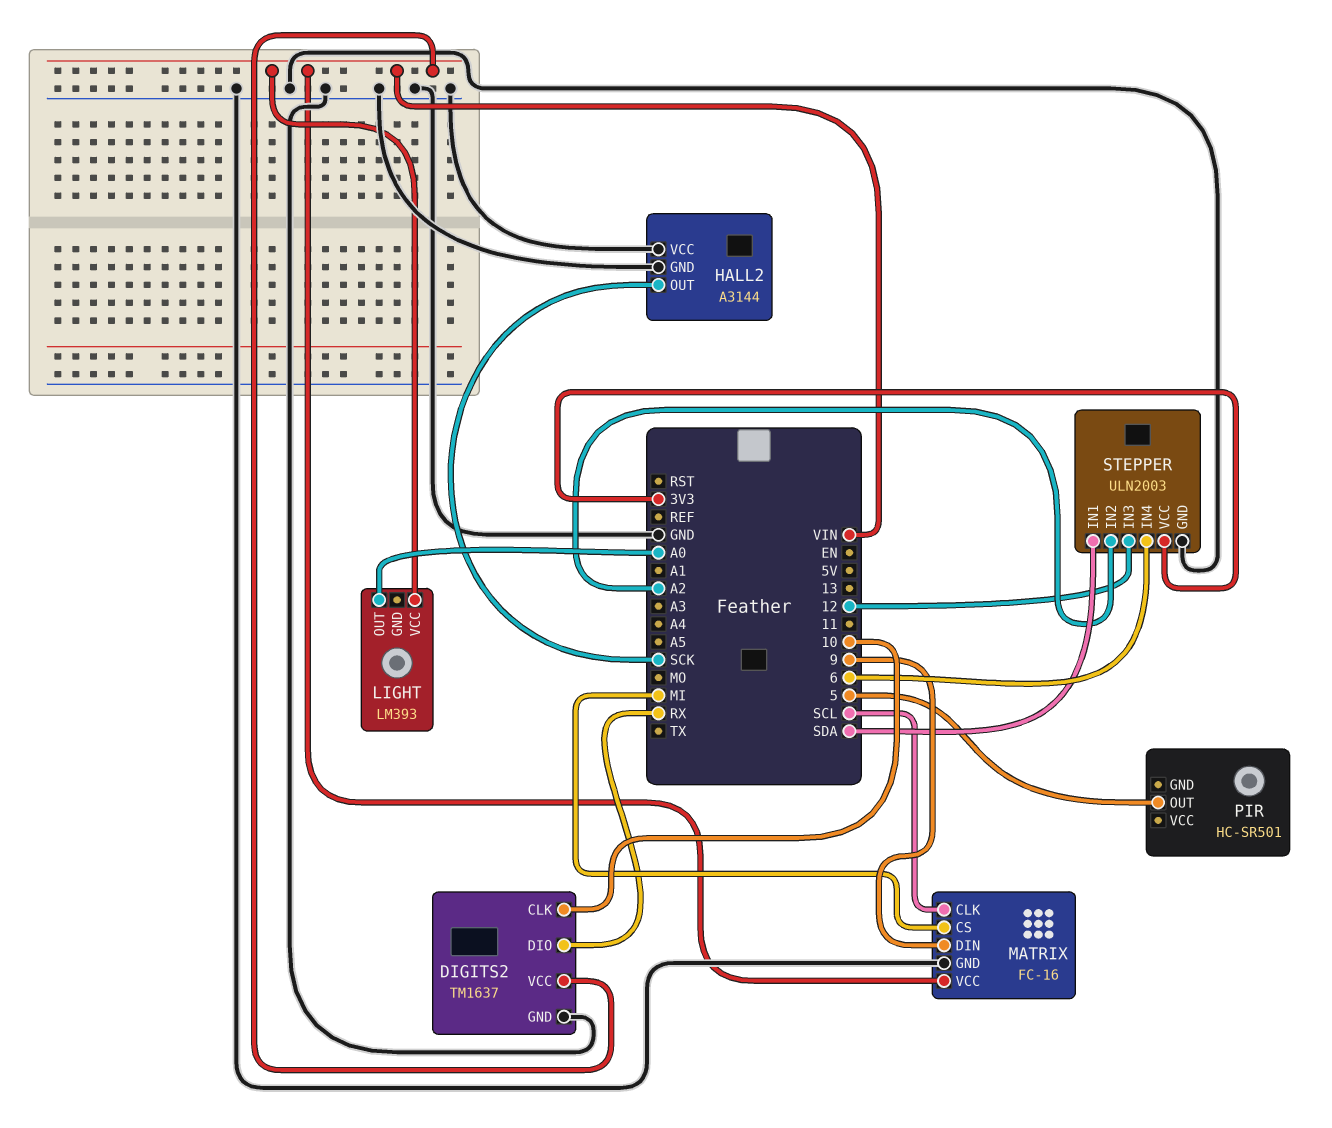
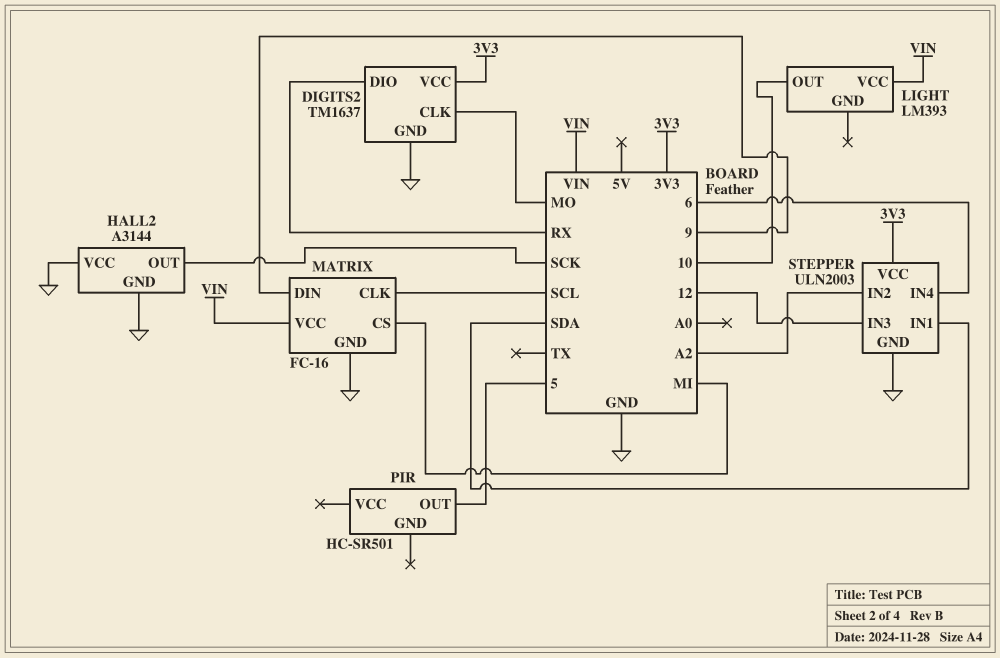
DIGITS2 pin CLK: 10 -> MO
DIGITS2 pin VCC: VIN -> 3V3
LIGHT pin OUT: A0 -> 10

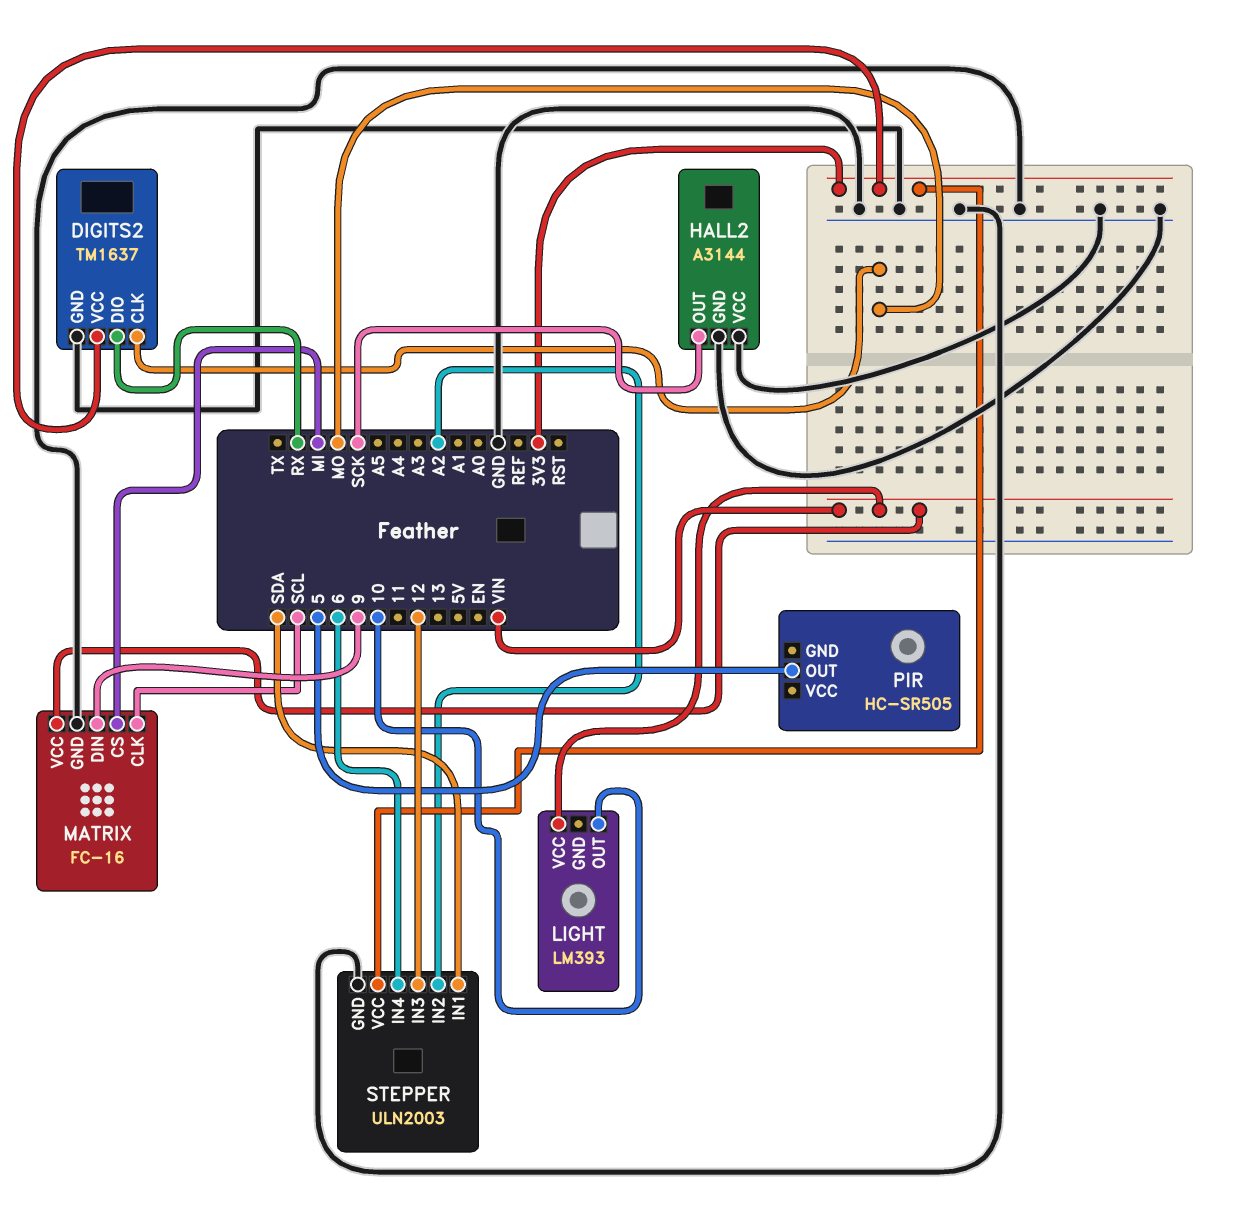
PIR: HC-SR501 -> HC-SR505

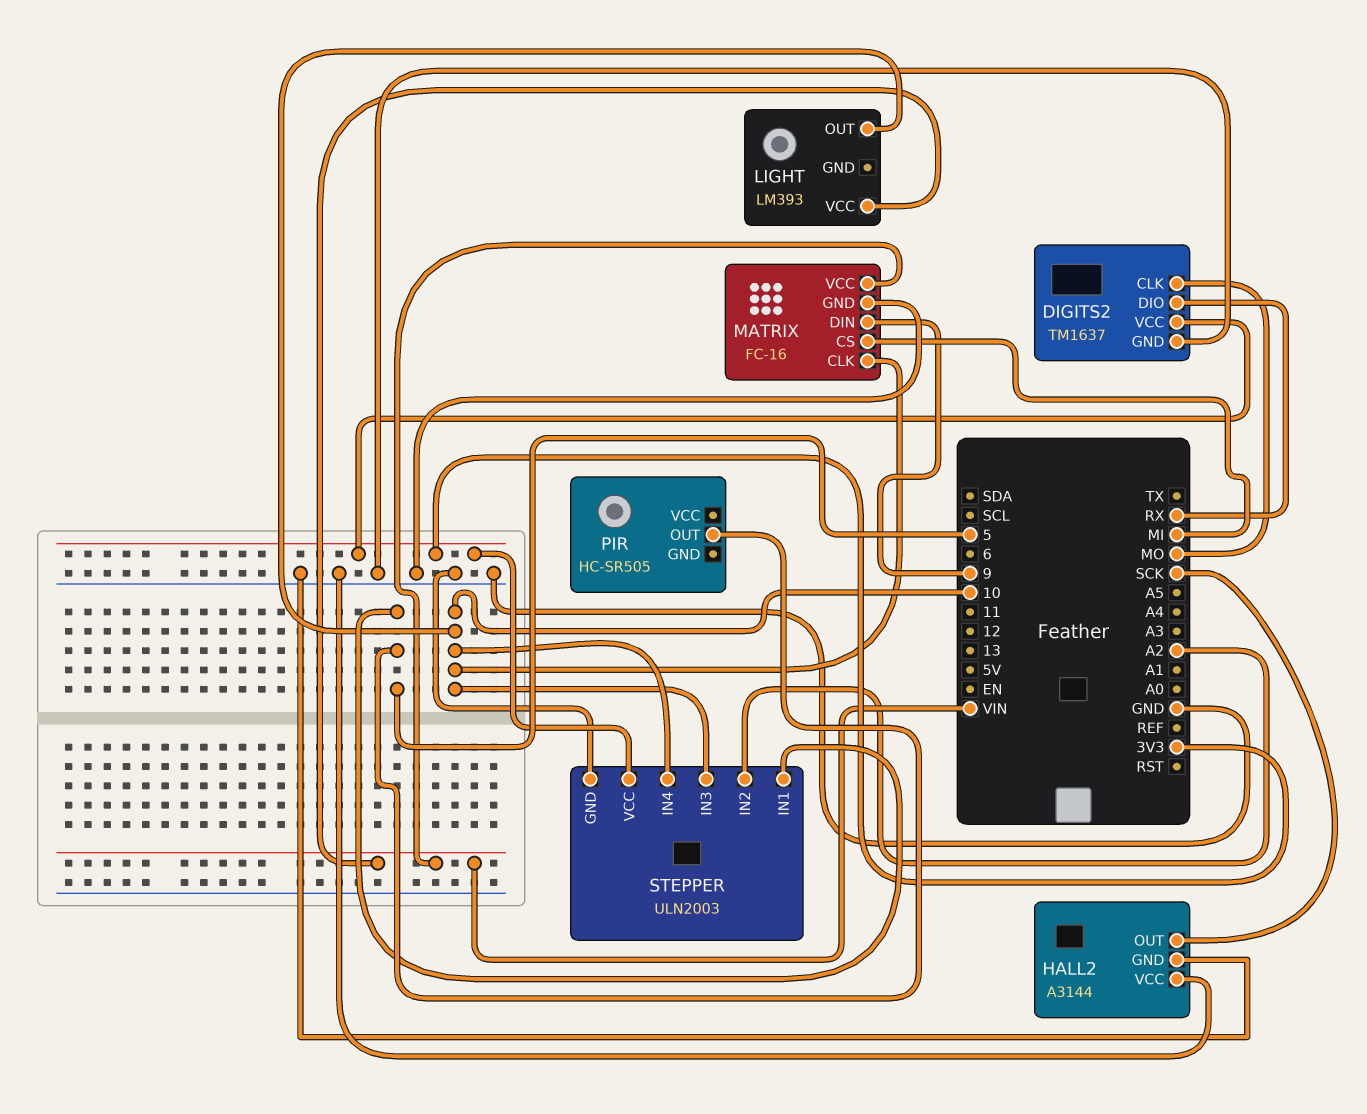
MATRIX pin CLK: SCL -> 10
STEPPER pin IN1: SDA -> 5
STEPPER pin IN3: 12 -> 10
STEPPER pin IN4: 6 -> 10

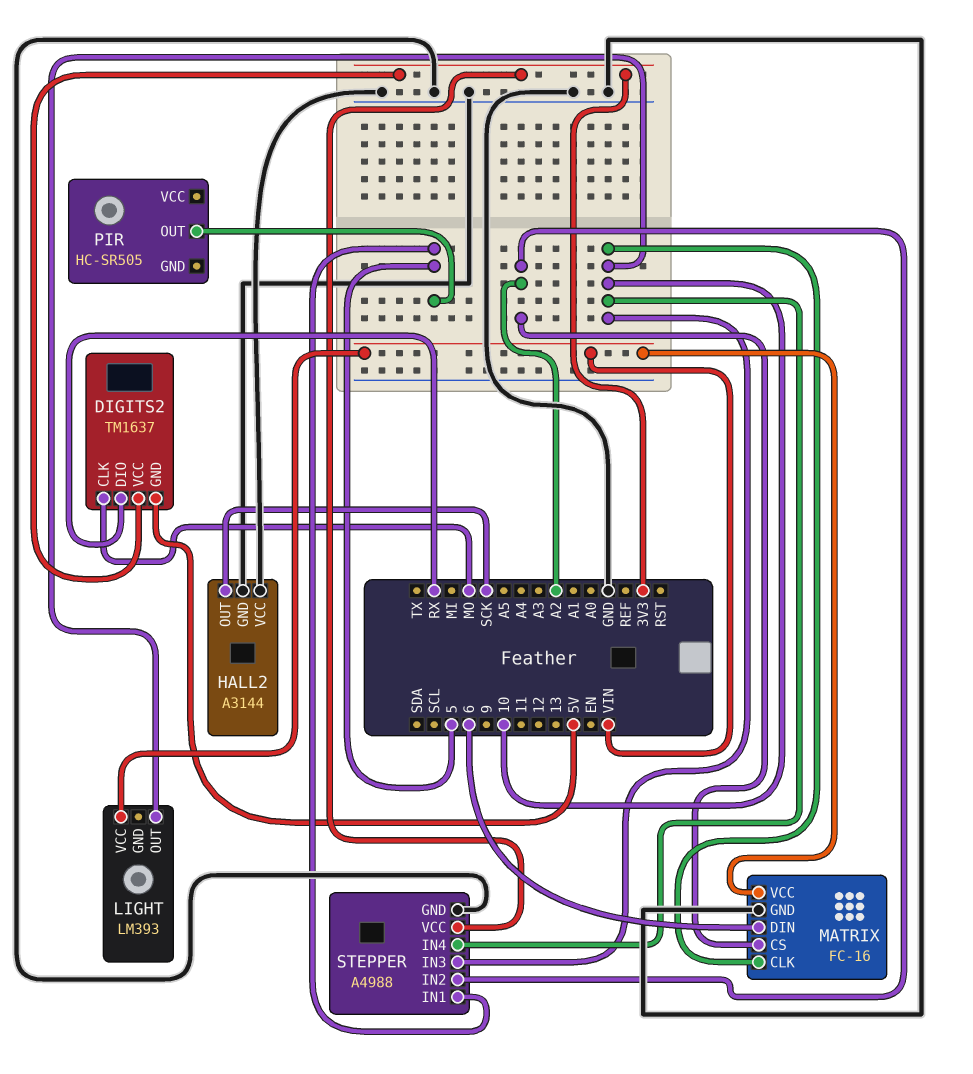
DIGITS2 pin GND: GND -> 5V
MATRIX pin CS: MI -> A2
MATRIX pin DIN: 9 -> 6
STEPPER: ULN2003 -> A4988

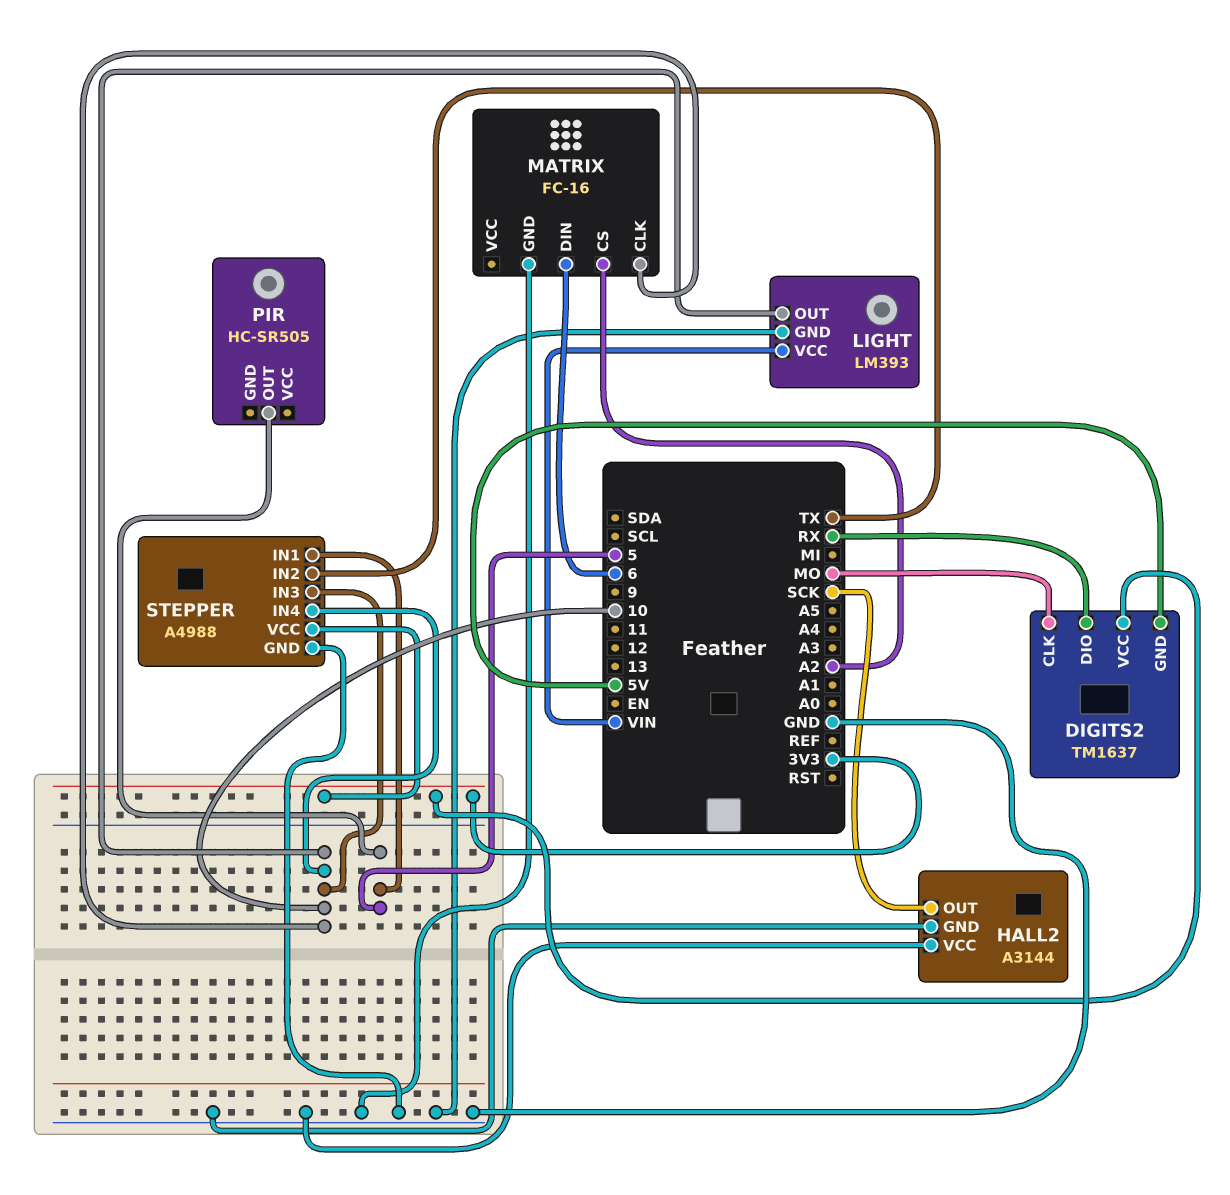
LIGHT pin GND: none -> GND
MATRIX pin VCC: VIN -> none
STEPPER pin IN2: A2 -> TX

